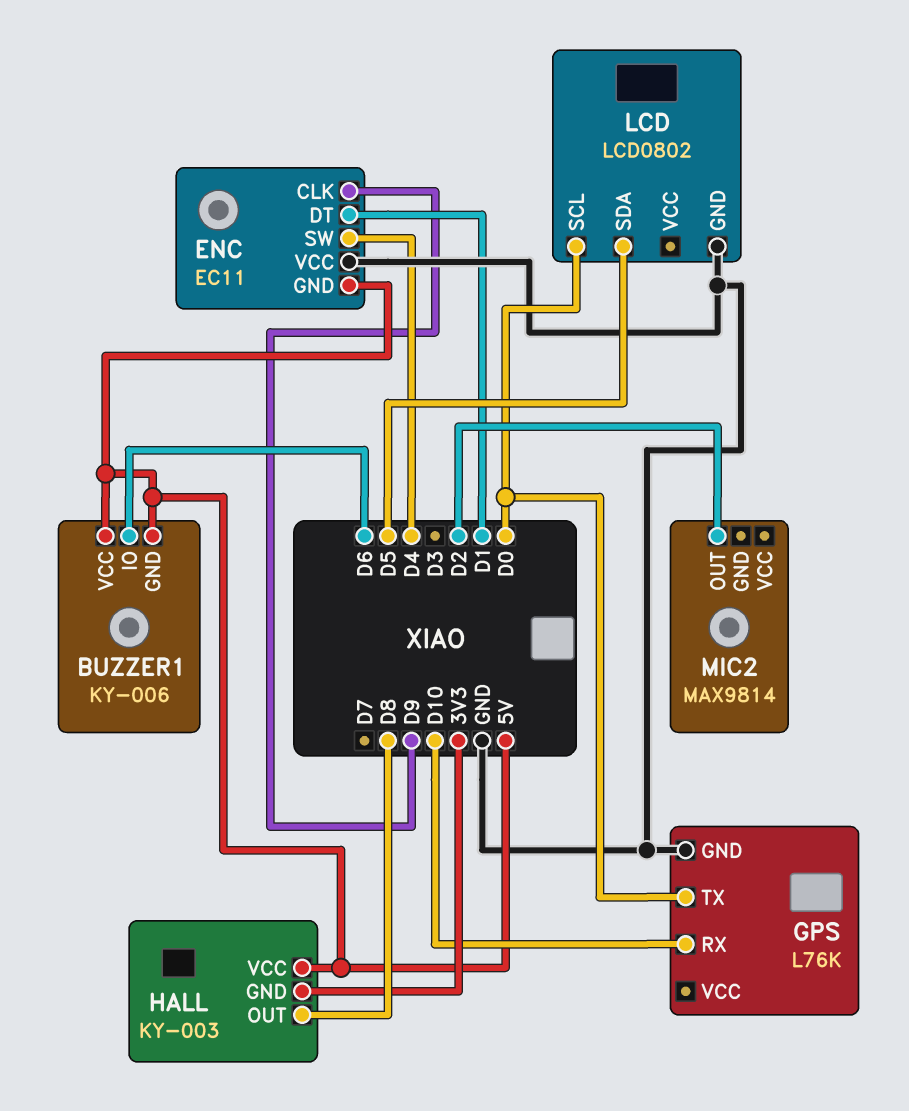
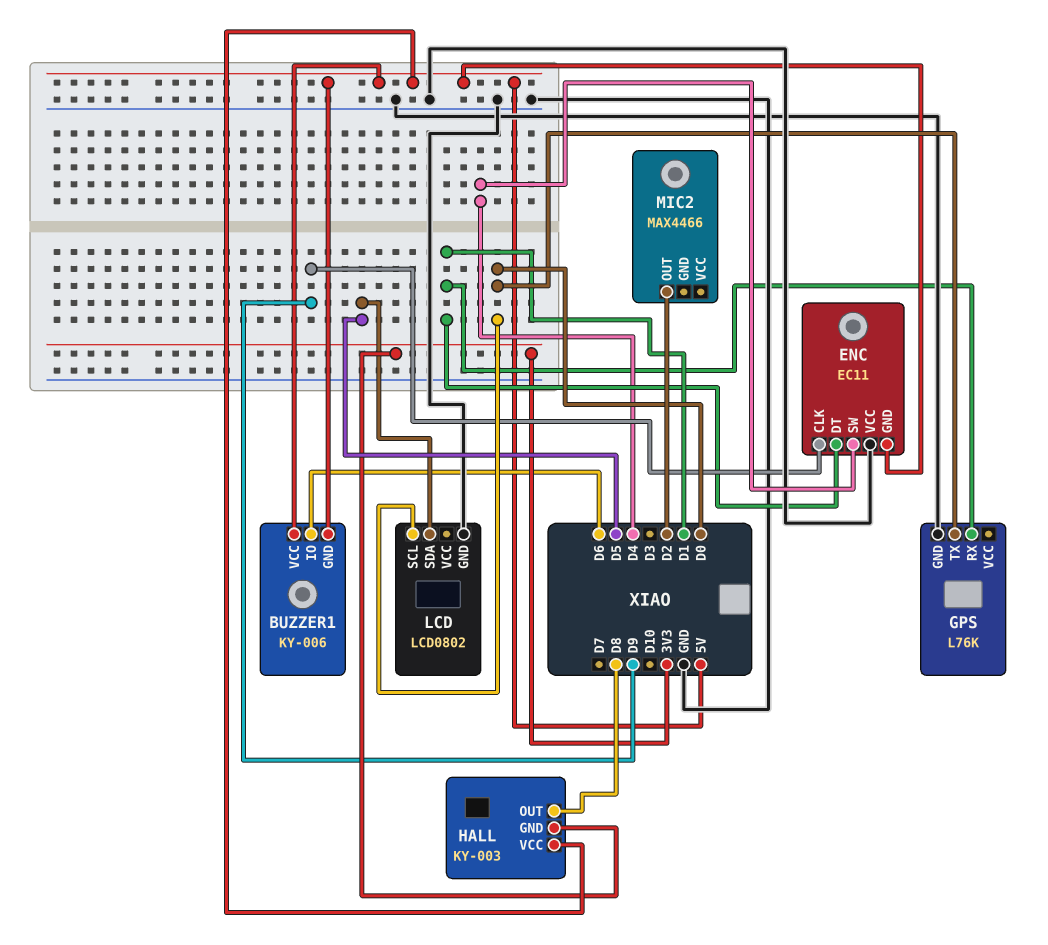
GPS pin RX: D10 -> D1
MIC2: MAX9814 -> MAX4466

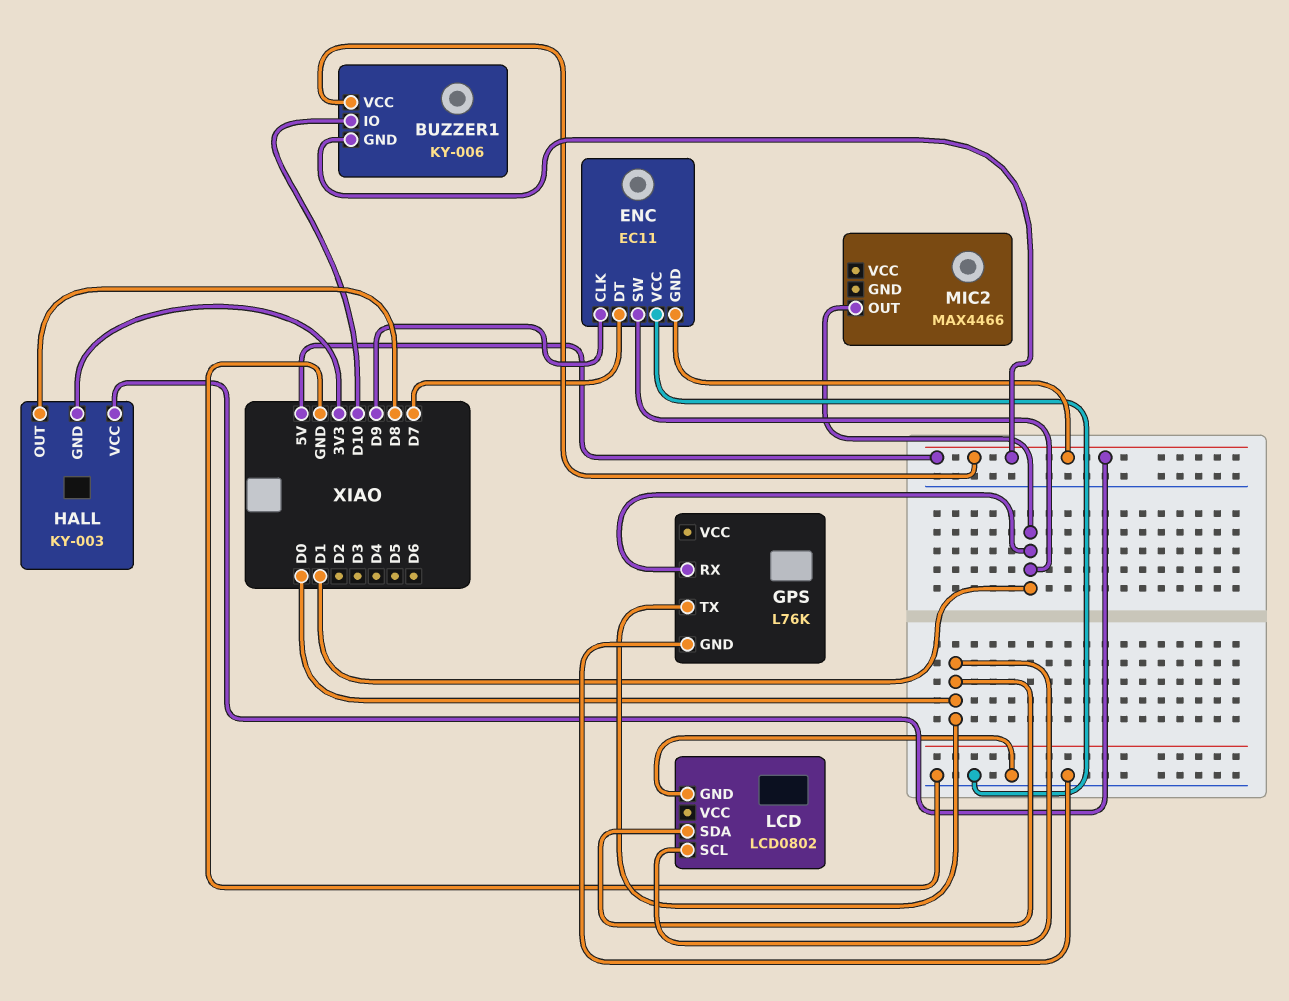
BUZZER1 pin IO: D6 -> D10
ENC pin DT: D1 -> D7
ENC pin SW: D4 -> D1
LCD pin SDA: D5 -> D0
MIC2 pin OUT: D2 -> D1

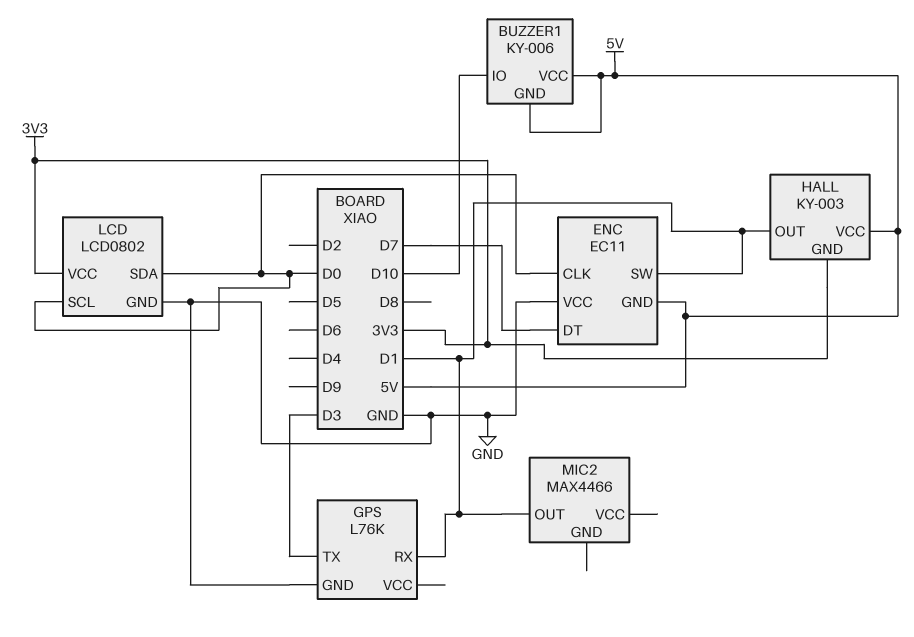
ENC pin CLK: D9 -> D0
GPS pin TX: D0 -> D3
HALL pin OUT: D8 -> D1
LCD pin VCC: none -> 3V3

